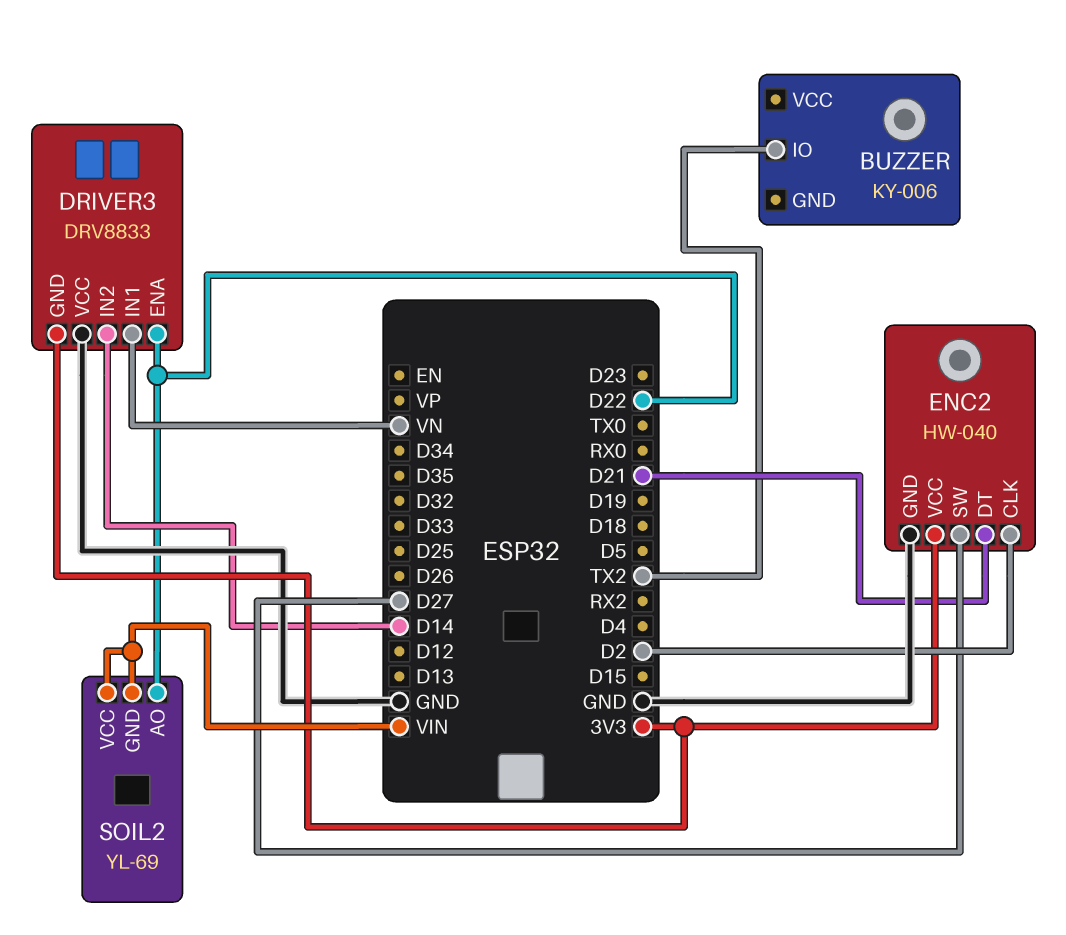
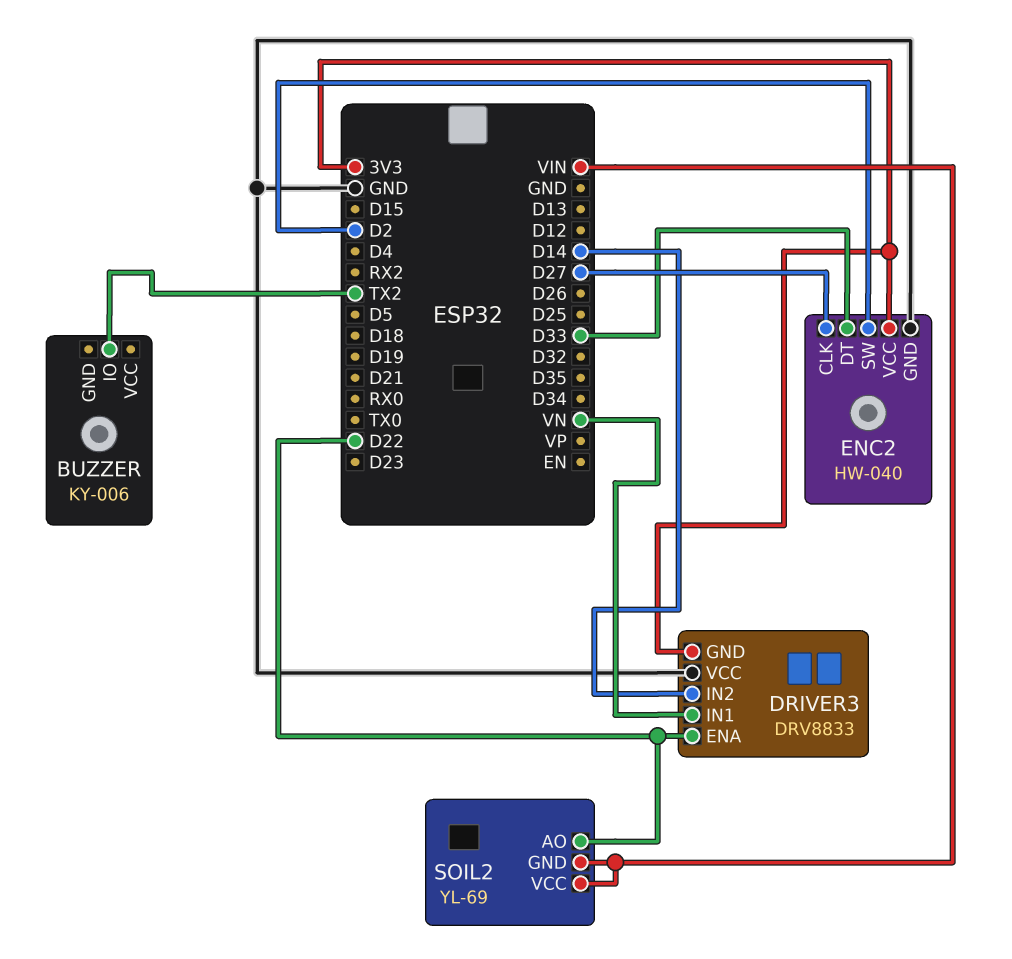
ENC2 pin CLK: D2 -> D27
ENC2 pin DT: D21 -> D33
ENC2 pin SW: D27 -> D2

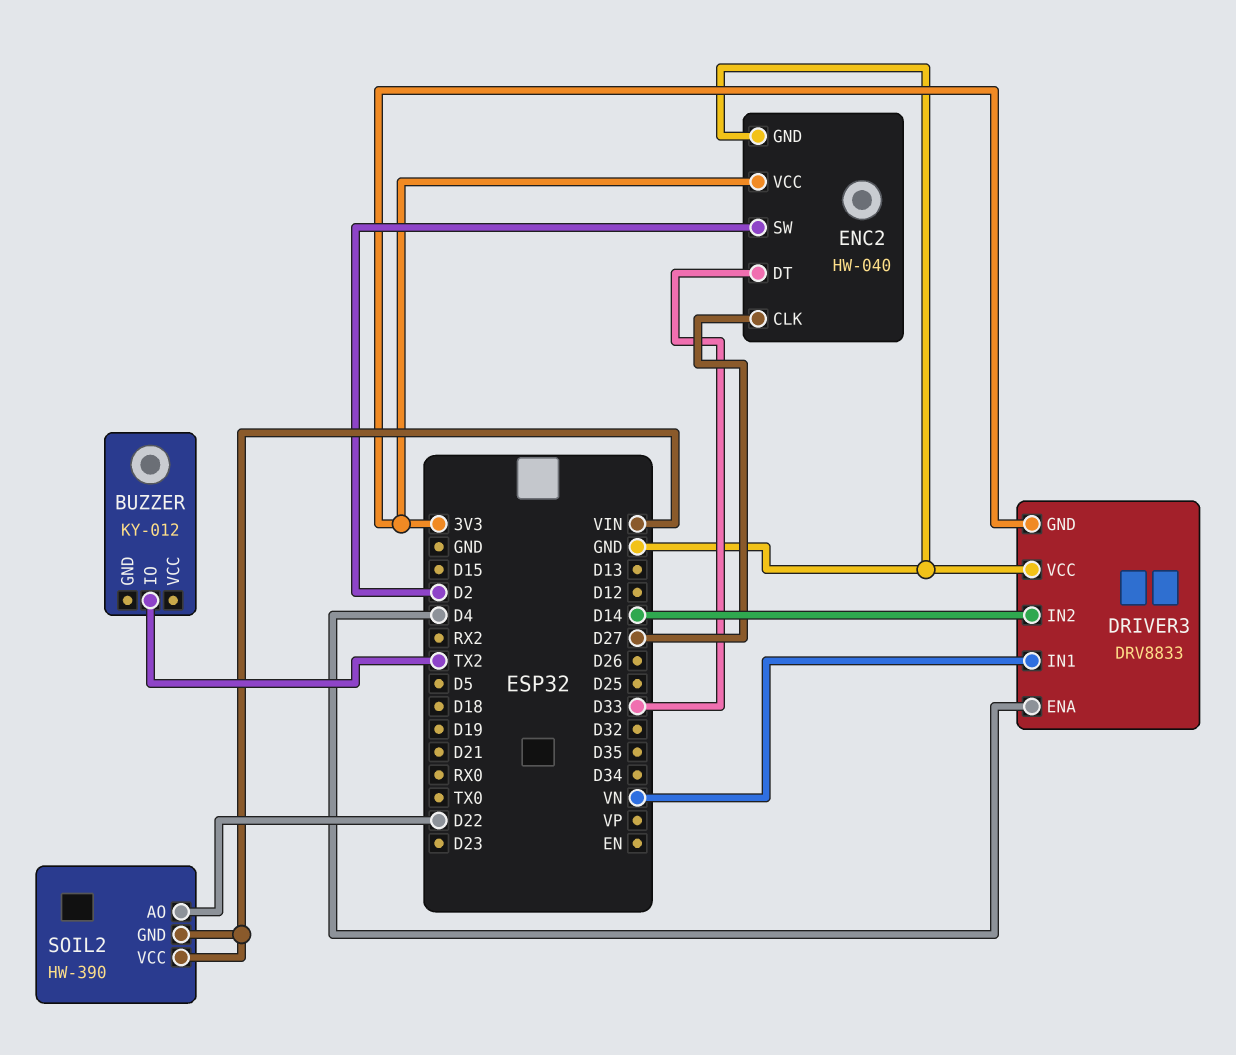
BUZZER: KY-006 -> KY-012
DRIVER3 pin ENA: D22 -> D4
SOIL2: YL-69 -> HW-390

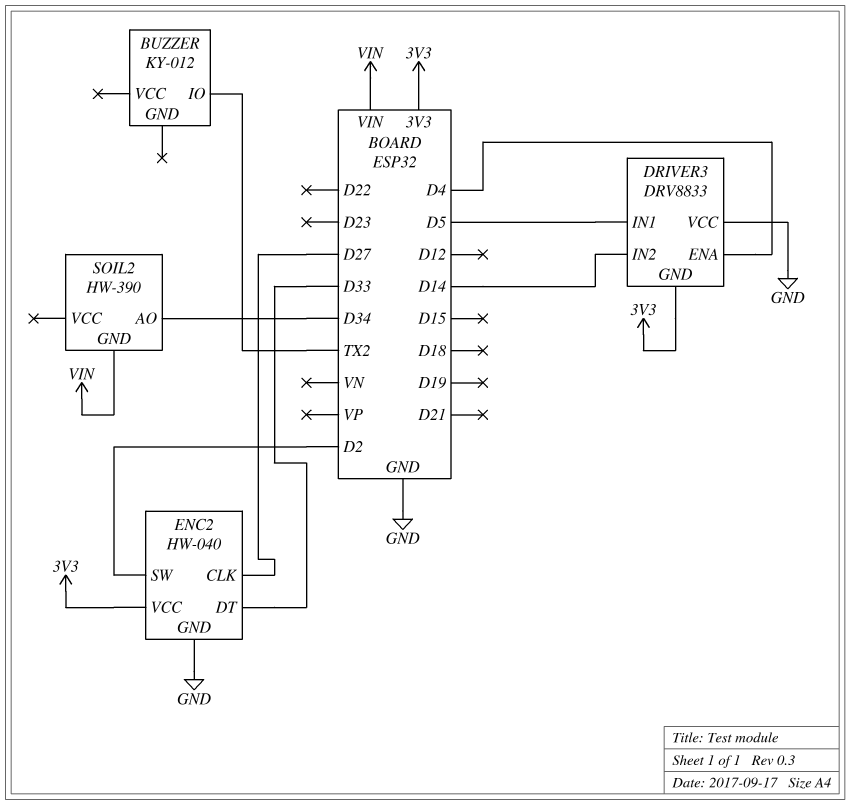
DRIVER3 pin IN1: VN -> D5
SOIL2 pin AO: D22 -> D34
SOIL2 pin VCC: VIN -> none

